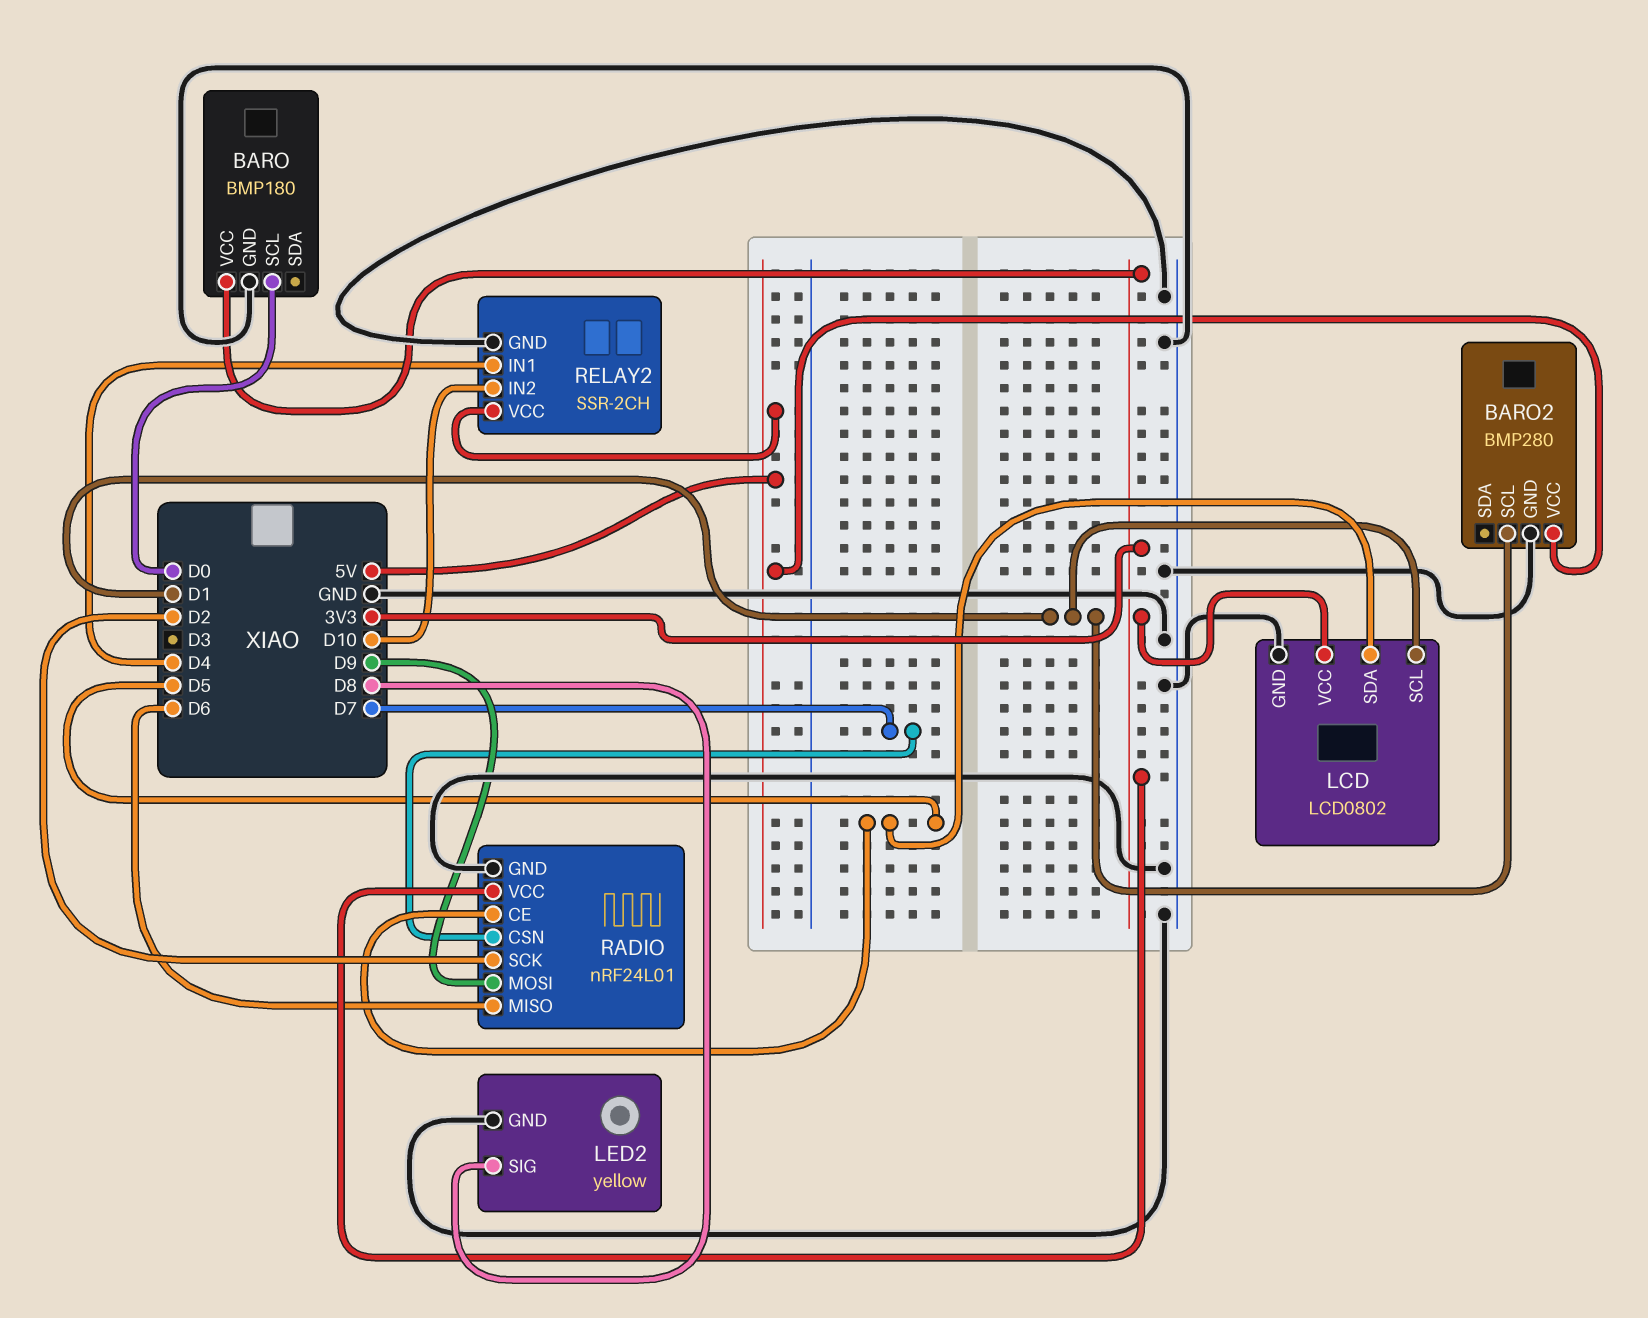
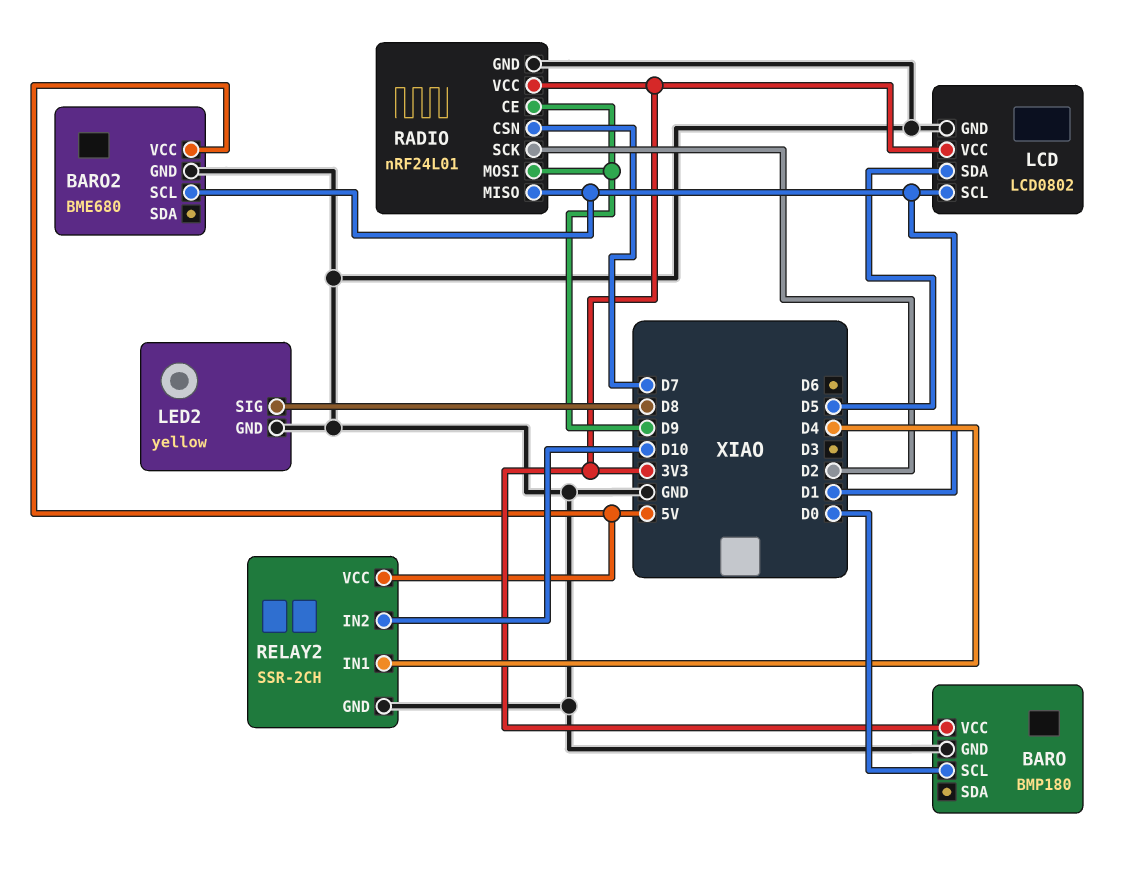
BARO2: BMP280 -> BME680
RADIO pin CE: D5 -> D9
RADIO pin MISO: D6 -> D1

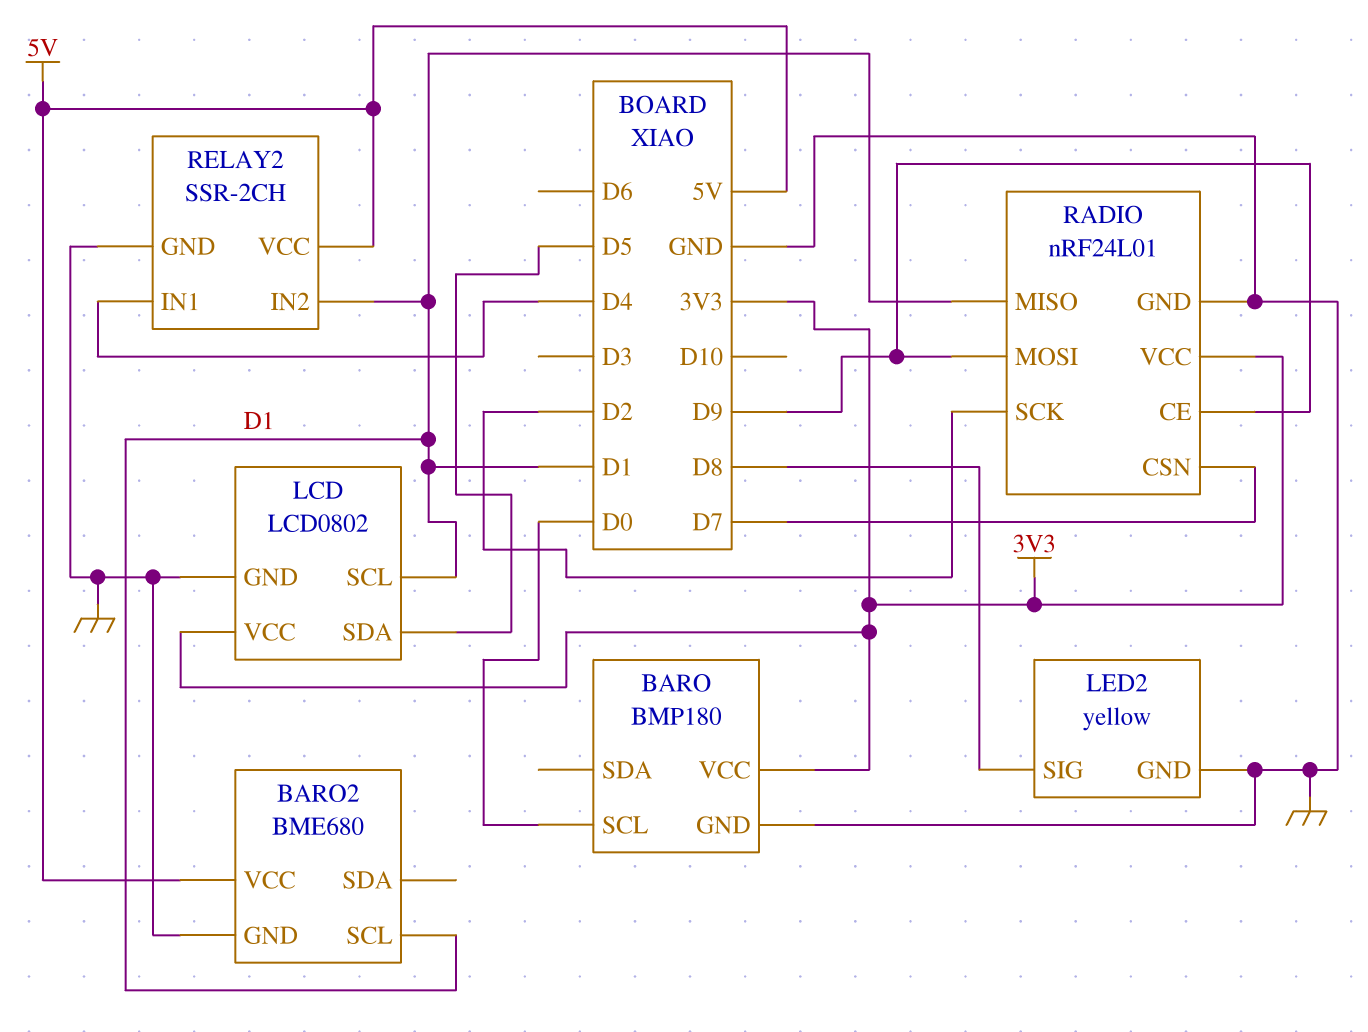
RELAY2 pin IN2: D10 -> D1

